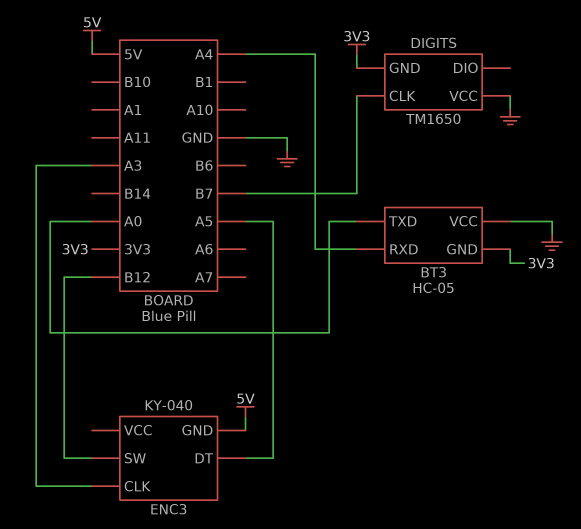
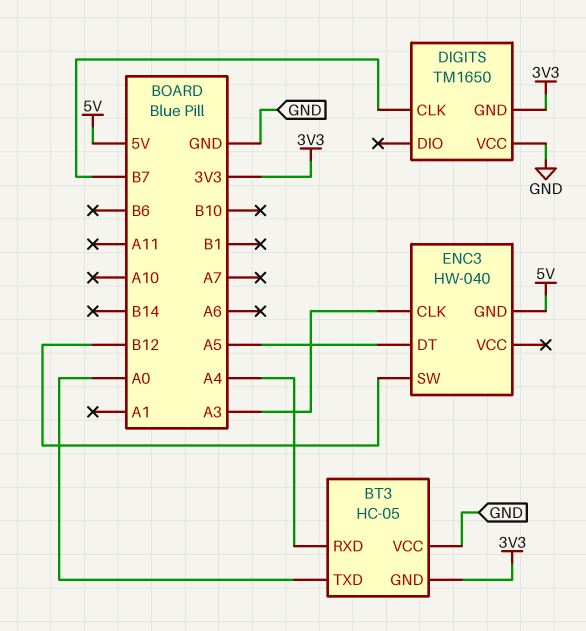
ENC3: KY-040 -> HW-040

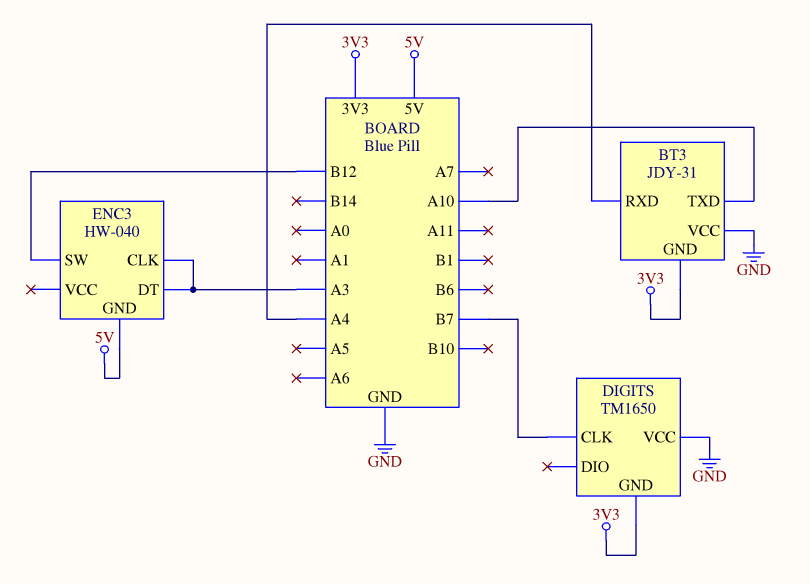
BT3: HC-05 -> JDY-31
BT3 pin TXD: A0 -> A10
ENC3 pin DT: A5 -> A3

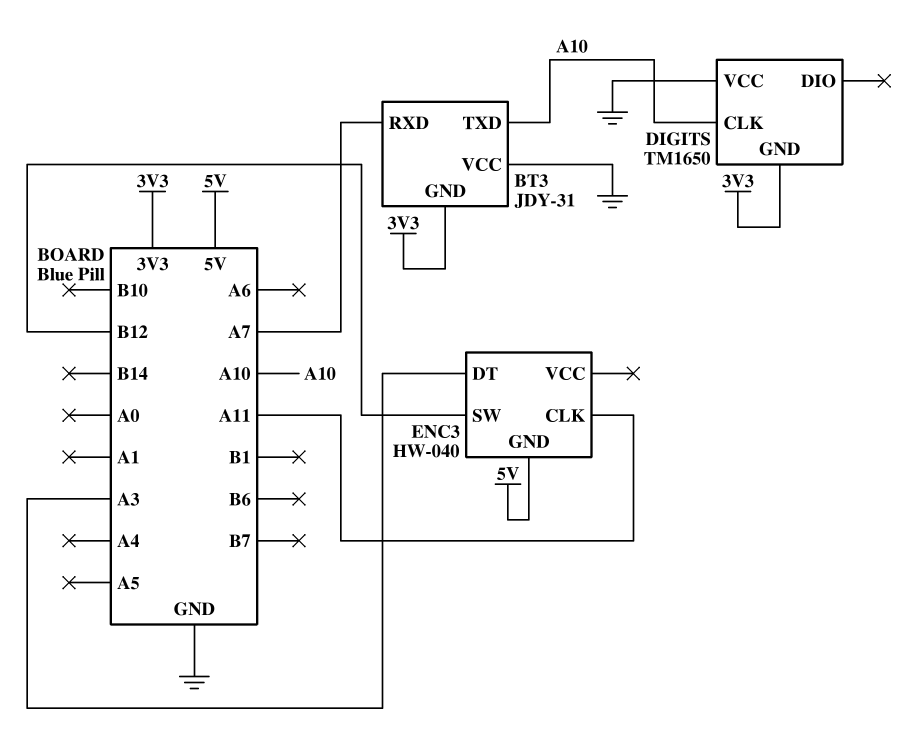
BT3 pin RXD: A4 -> A7
DIGITS pin CLK: B7 -> A10
ENC3 pin CLK: A3 -> A11

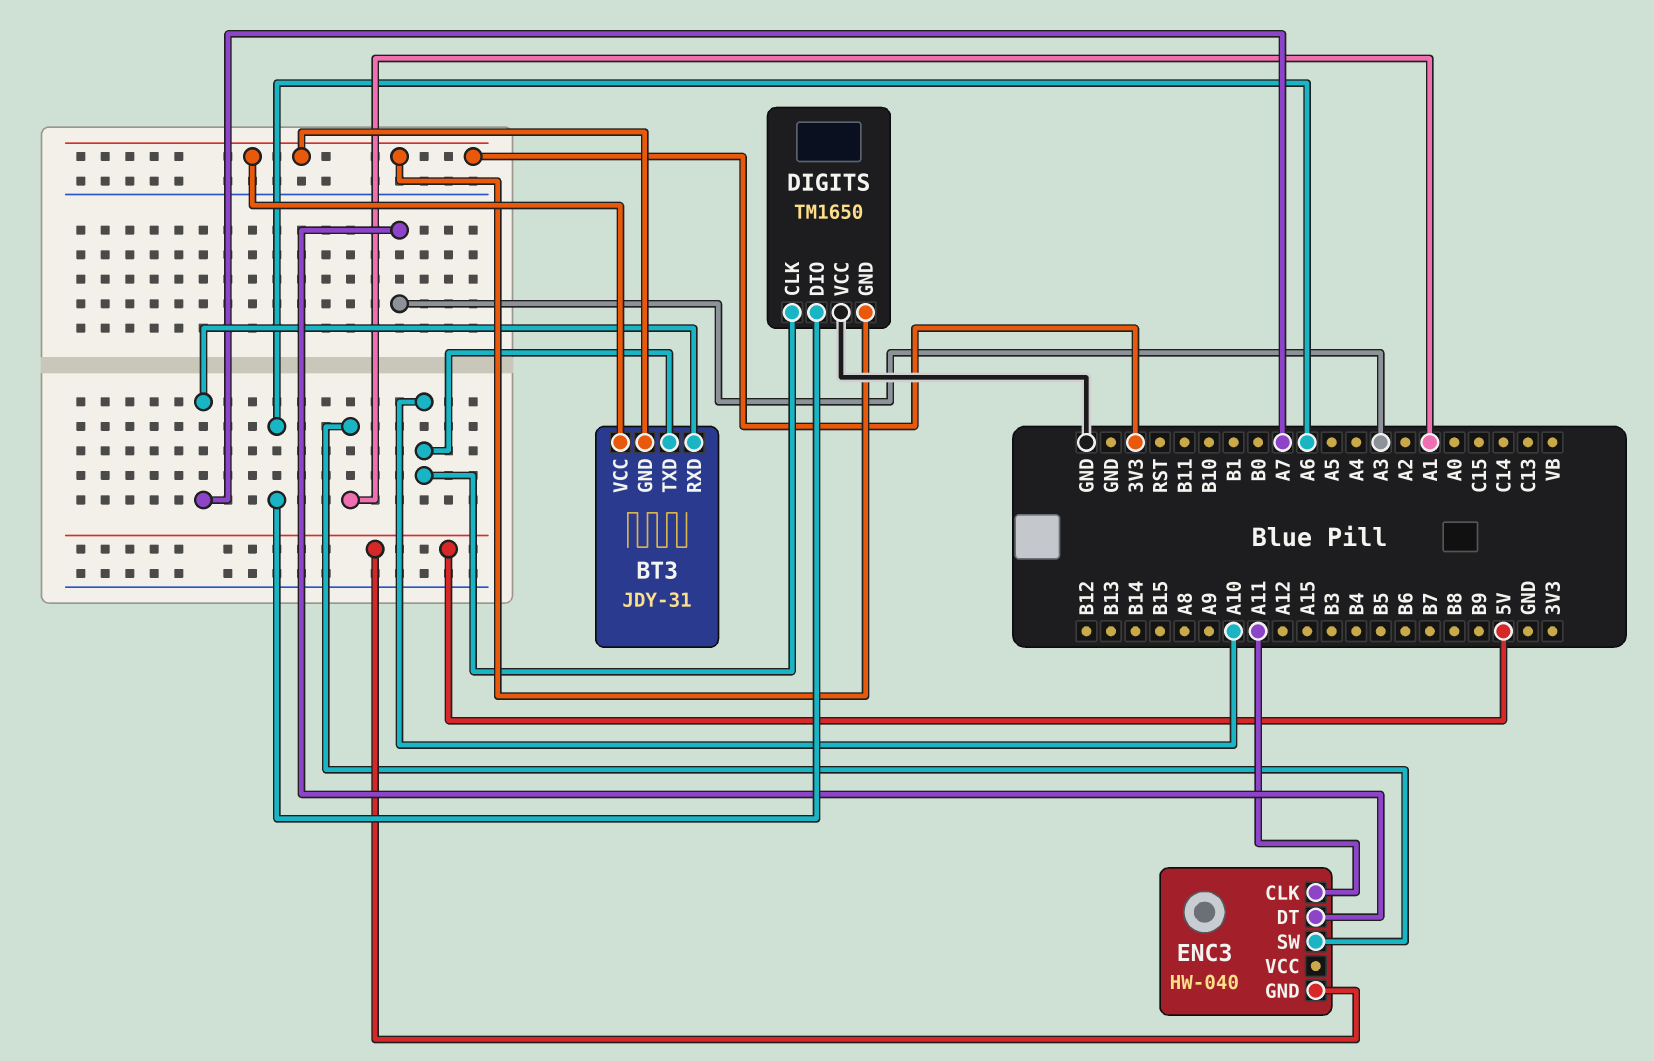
BT3 pin VCC: GND -> 3V3
DIGITS pin DIO: none -> A6
ENC3 pin SW: B12 -> A1

